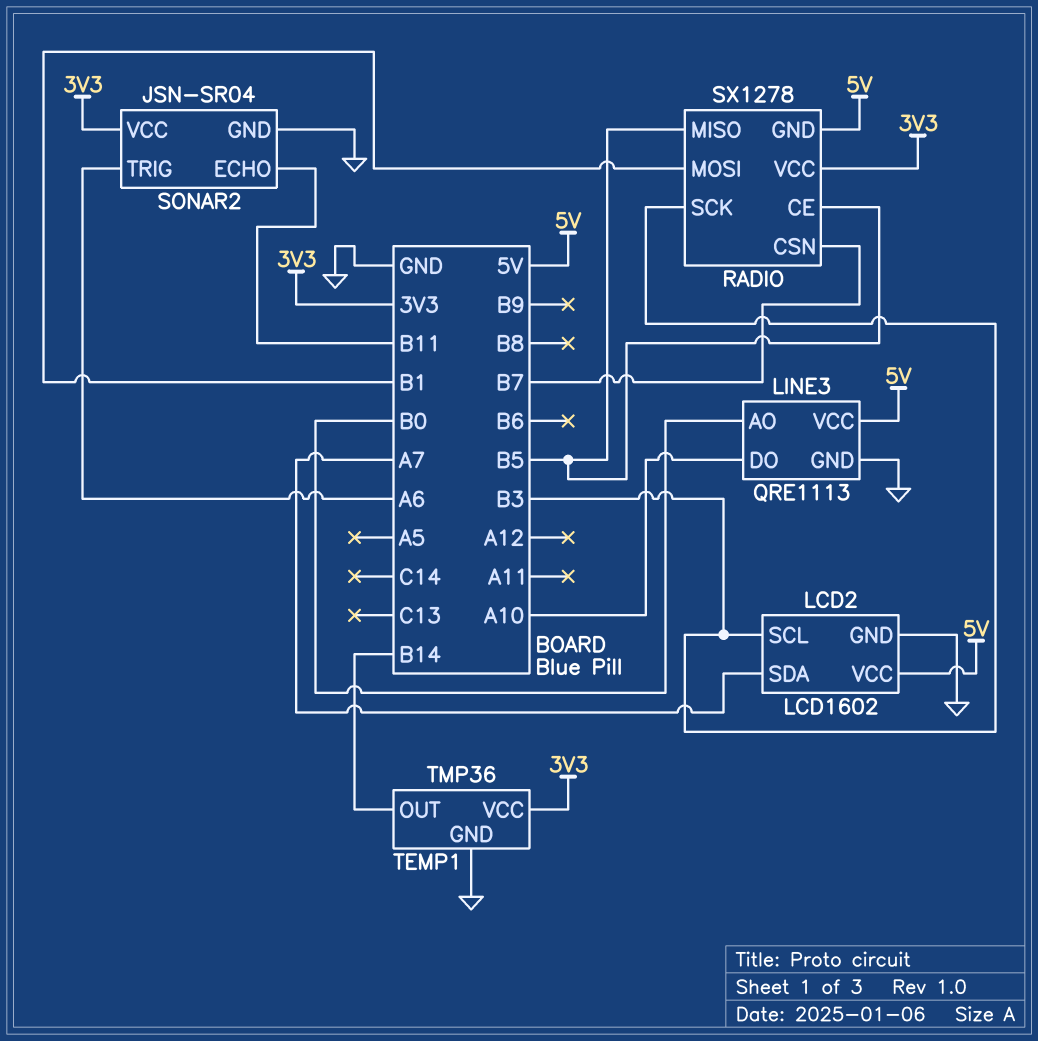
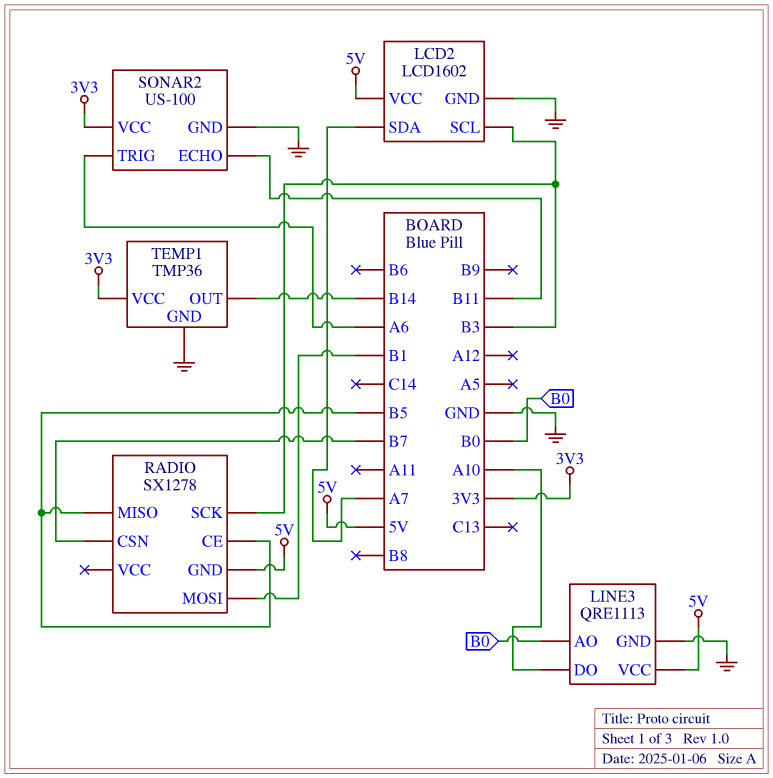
RADIO pin VCC: 3V3 -> none
SONAR2: JSN-SR04 -> US-100

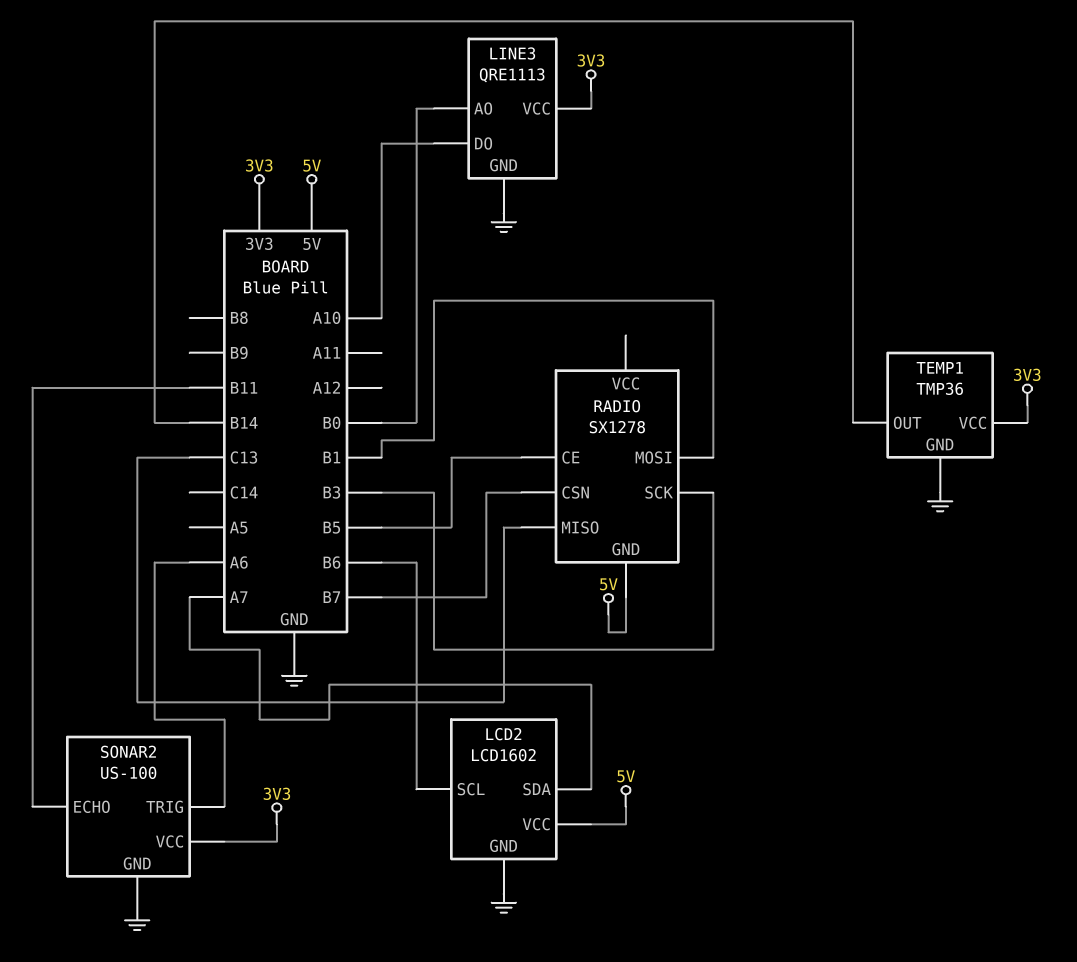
LCD2 pin SCL: B3 -> B6
LINE3 pin VCC: 5V -> 3V3
RADIO pin MISO: B5 -> C13

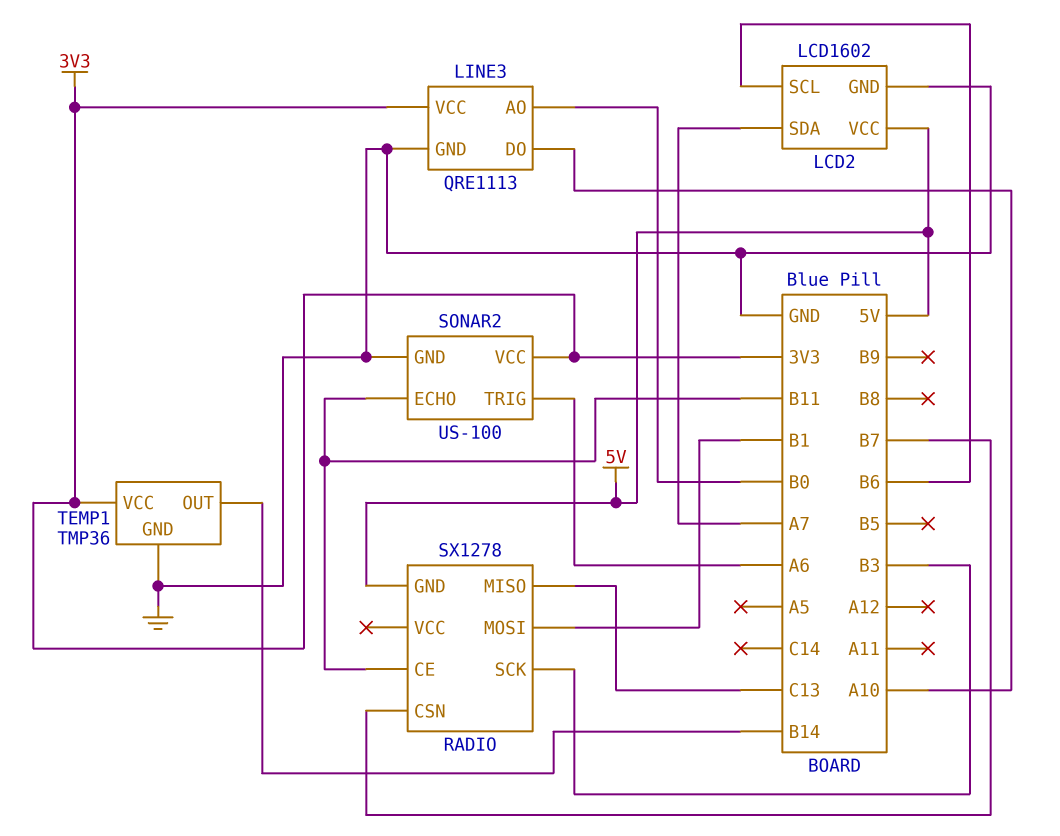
RADIO pin CE: B5 -> B11

